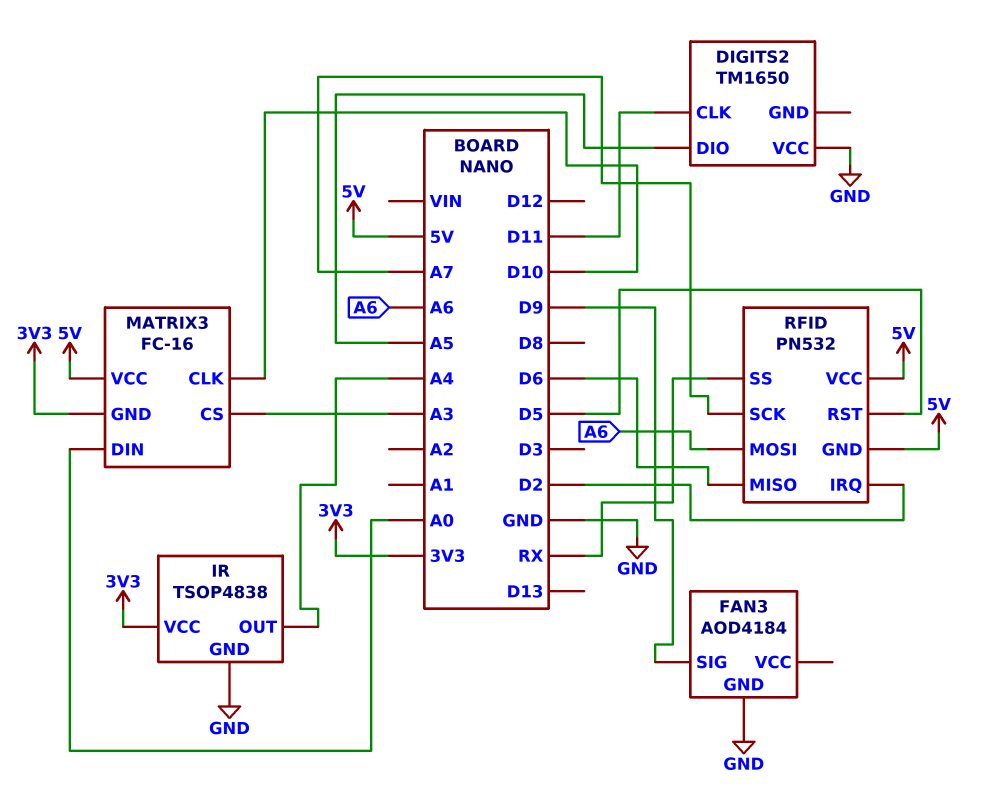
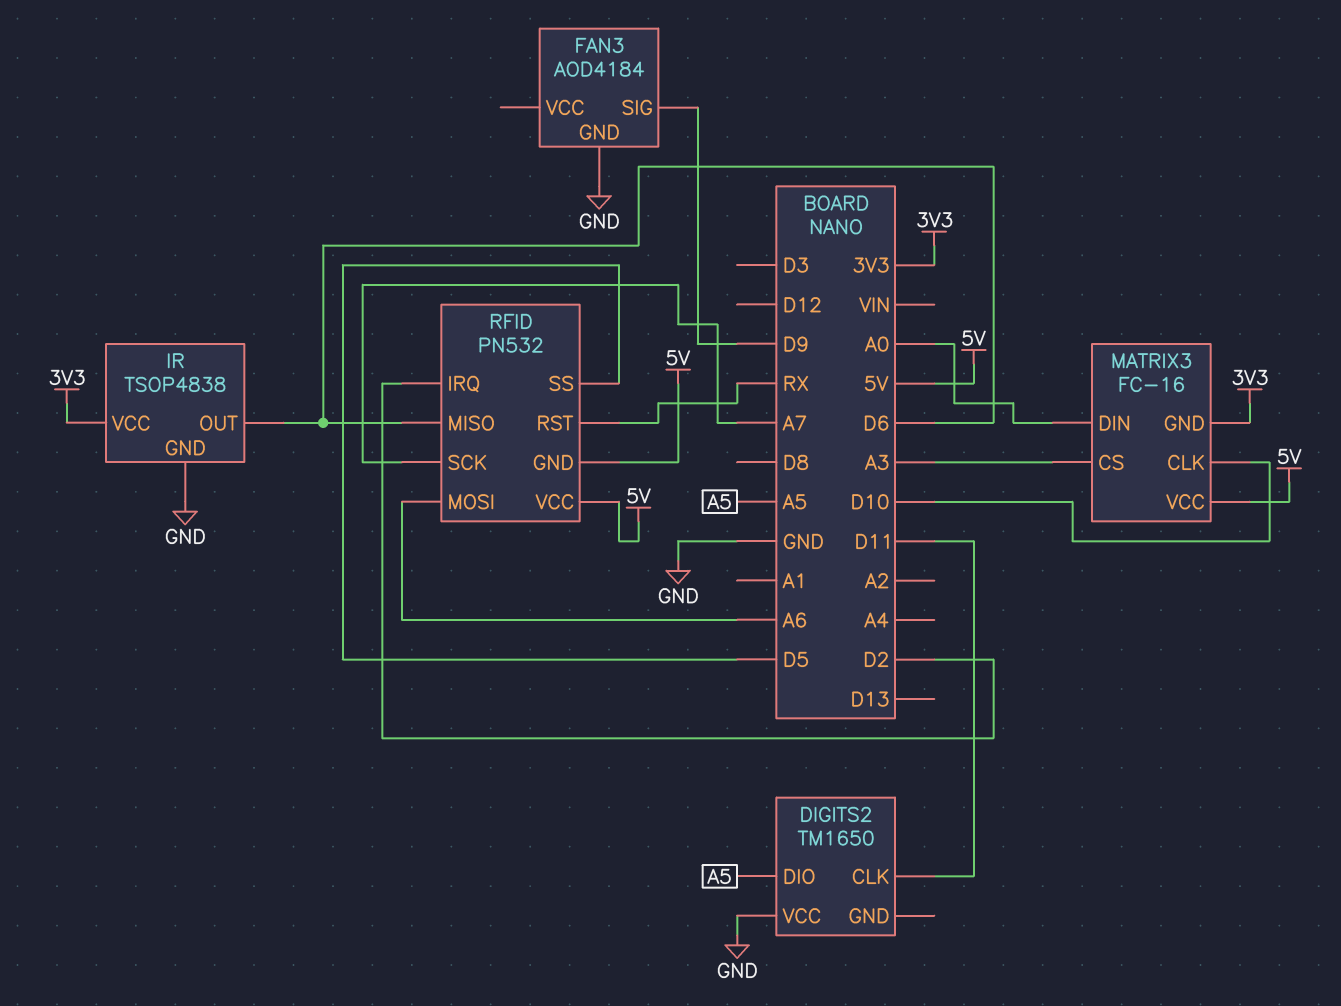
IR pin OUT: A4 -> D6
RFID pin RST: D5 -> RX
RFID pin SS: RX -> D5

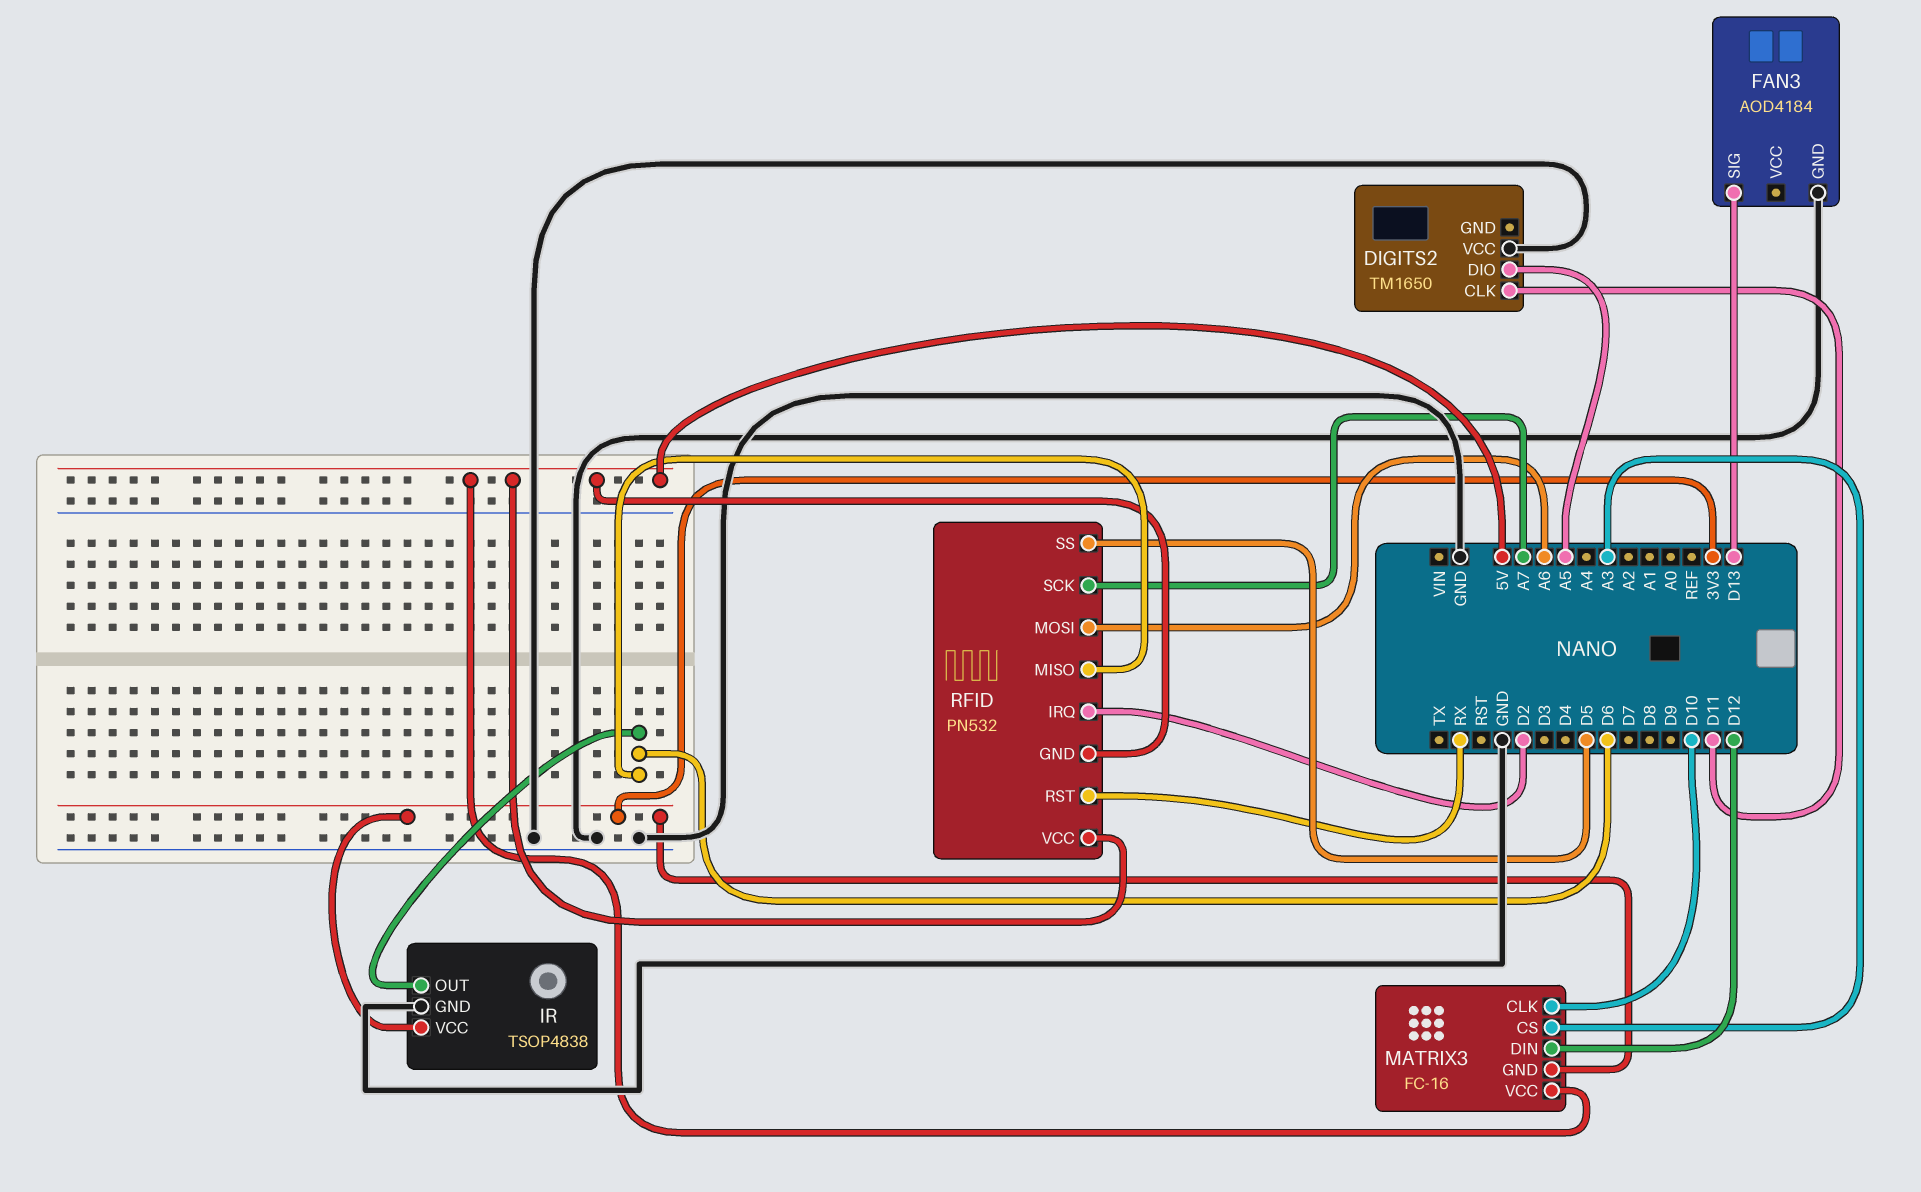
FAN3 pin SIG: D9 -> D13
MATRIX3 pin DIN: A0 -> D12

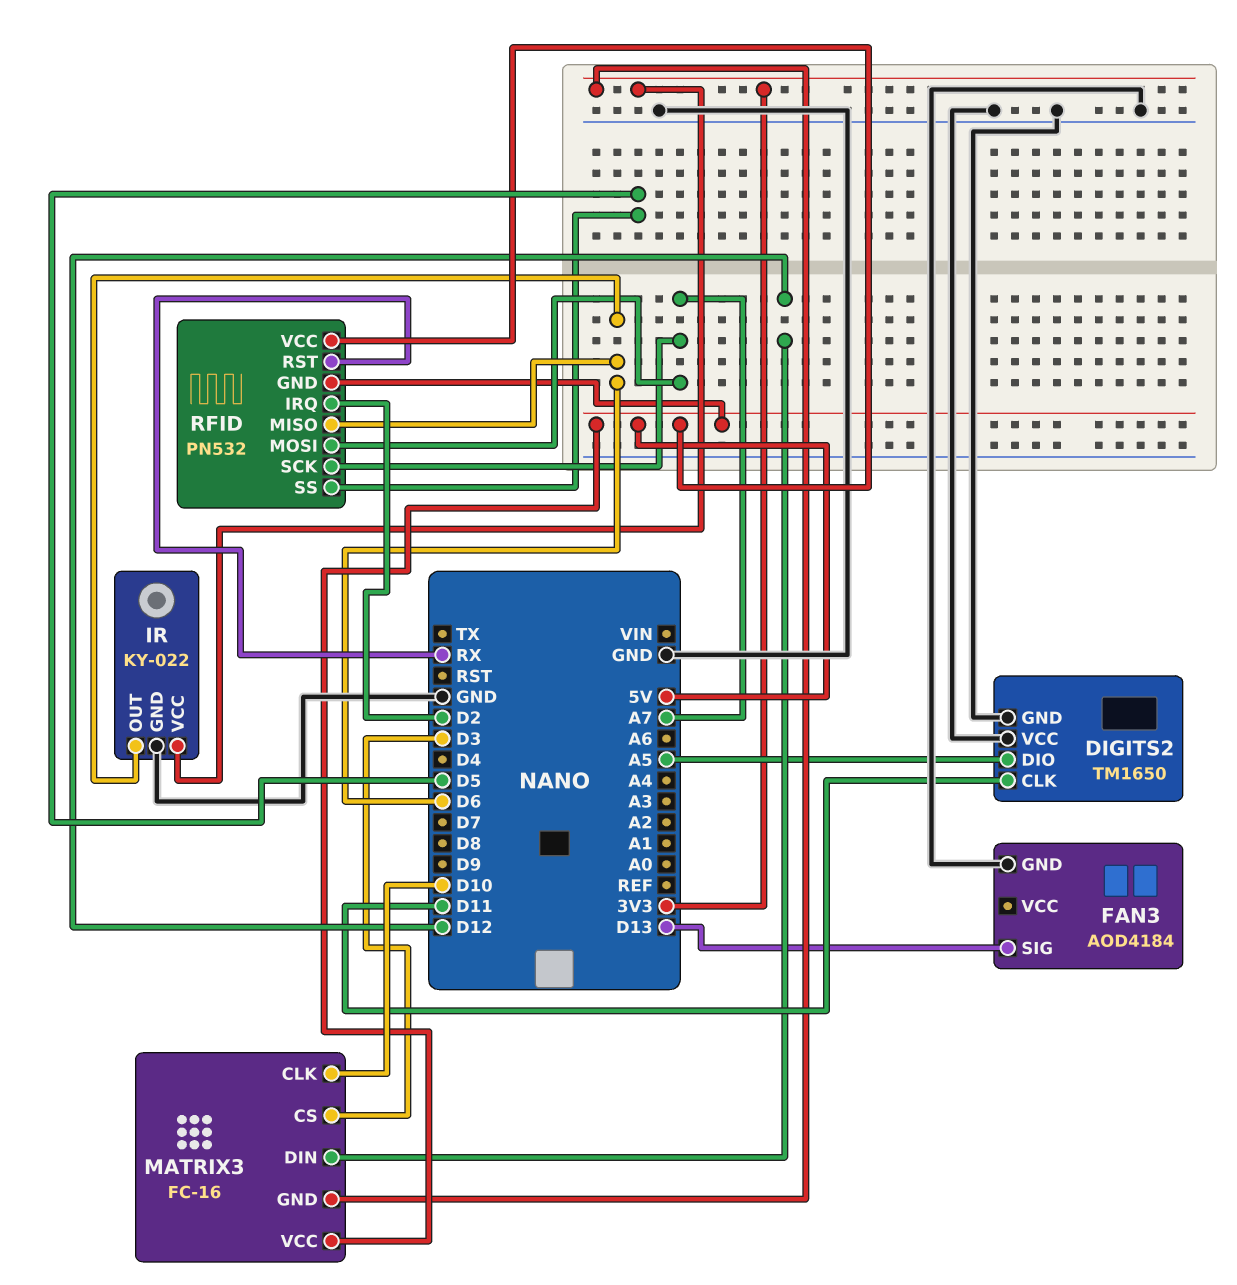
DIGITS2 pin GND: none -> GND
IR: TSOP4838 -> KY-022
MATRIX3 pin CS: A3 -> D3
RFID pin MOSI: A6 -> A7

